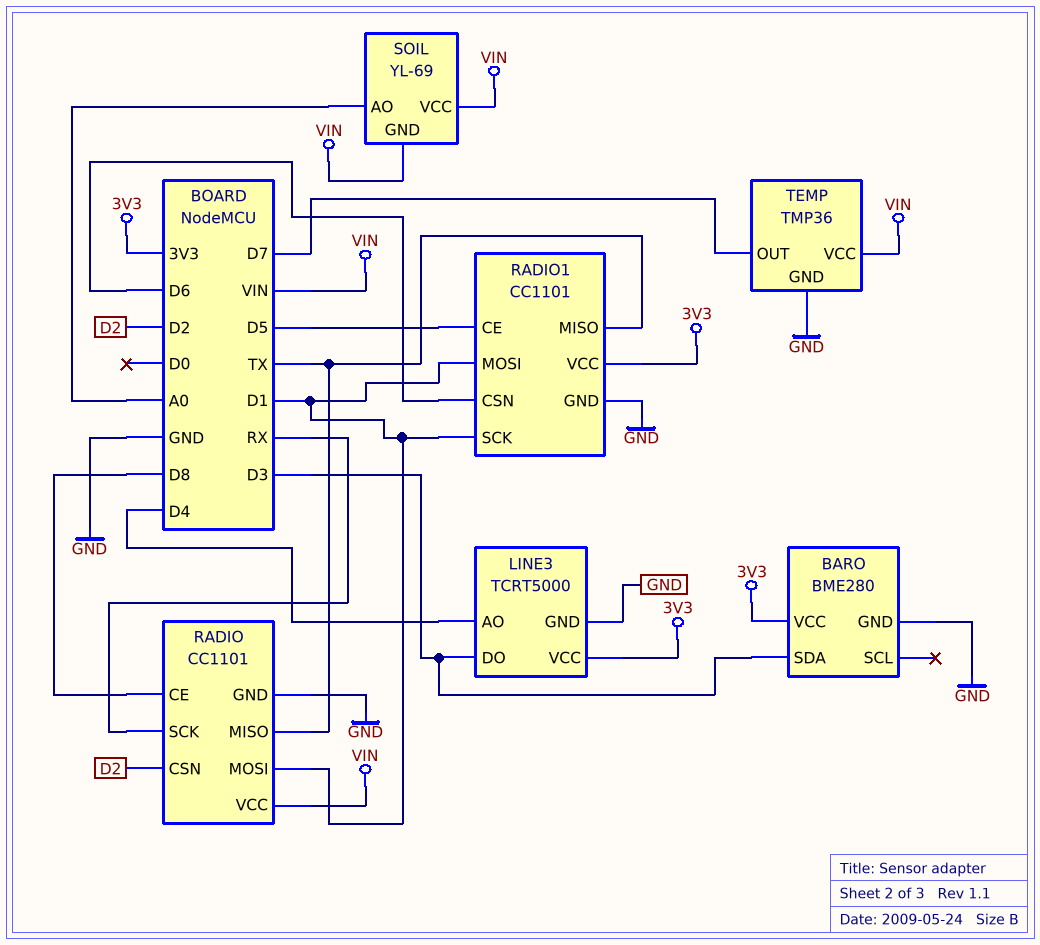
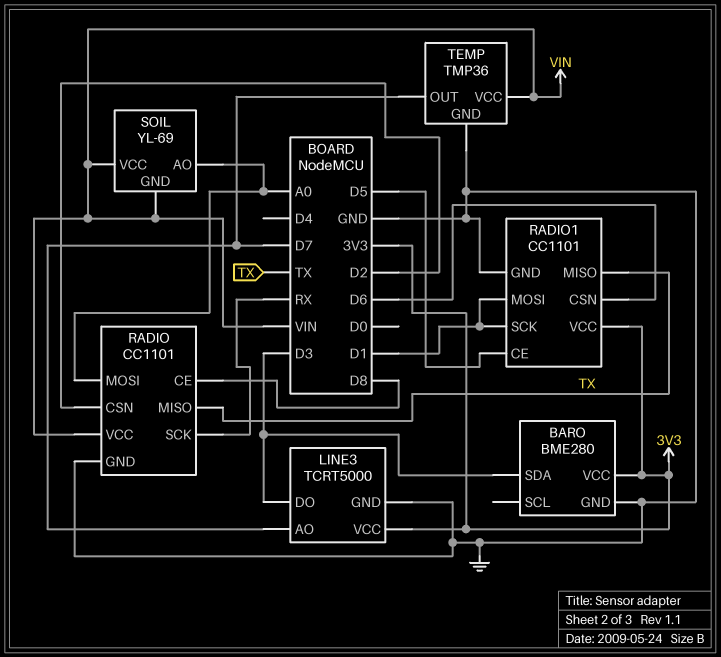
LINE3 pin AO: D4 -> D7
RADIO pin MOSI: D1 -> A0

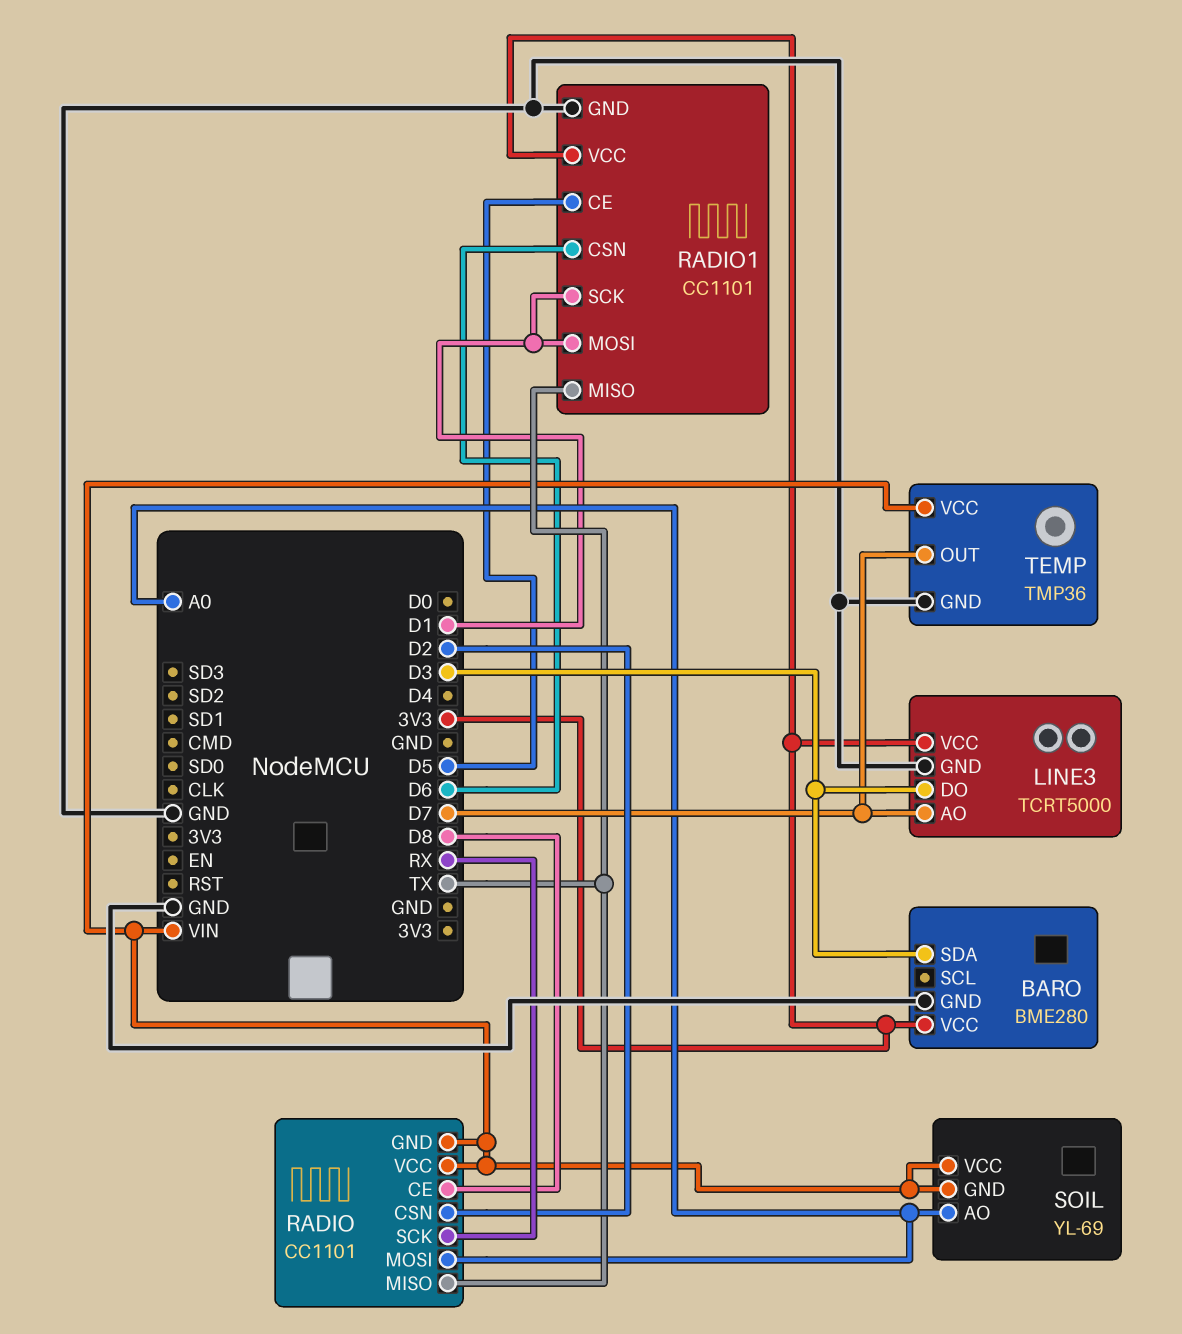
RADIO pin GND: GND -> VIN

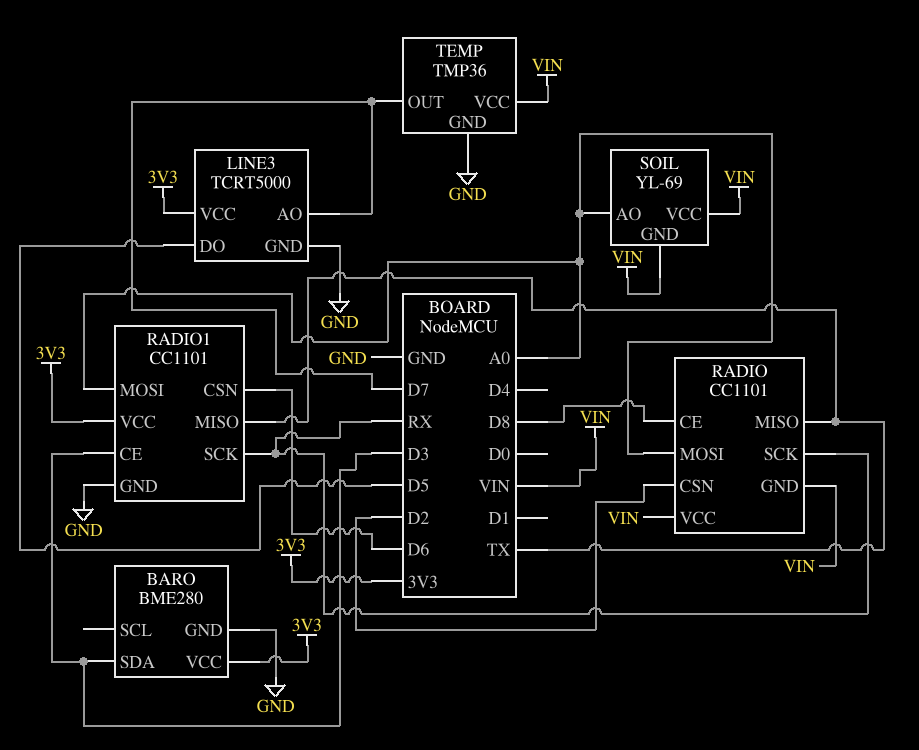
LINE3 pin DO: D3 -> D5
RADIO1 pin CE: D5 -> D3
RADIO1 pin MOSI: D1 -> A0
RADIO1 pin SCK: D1 -> RX

